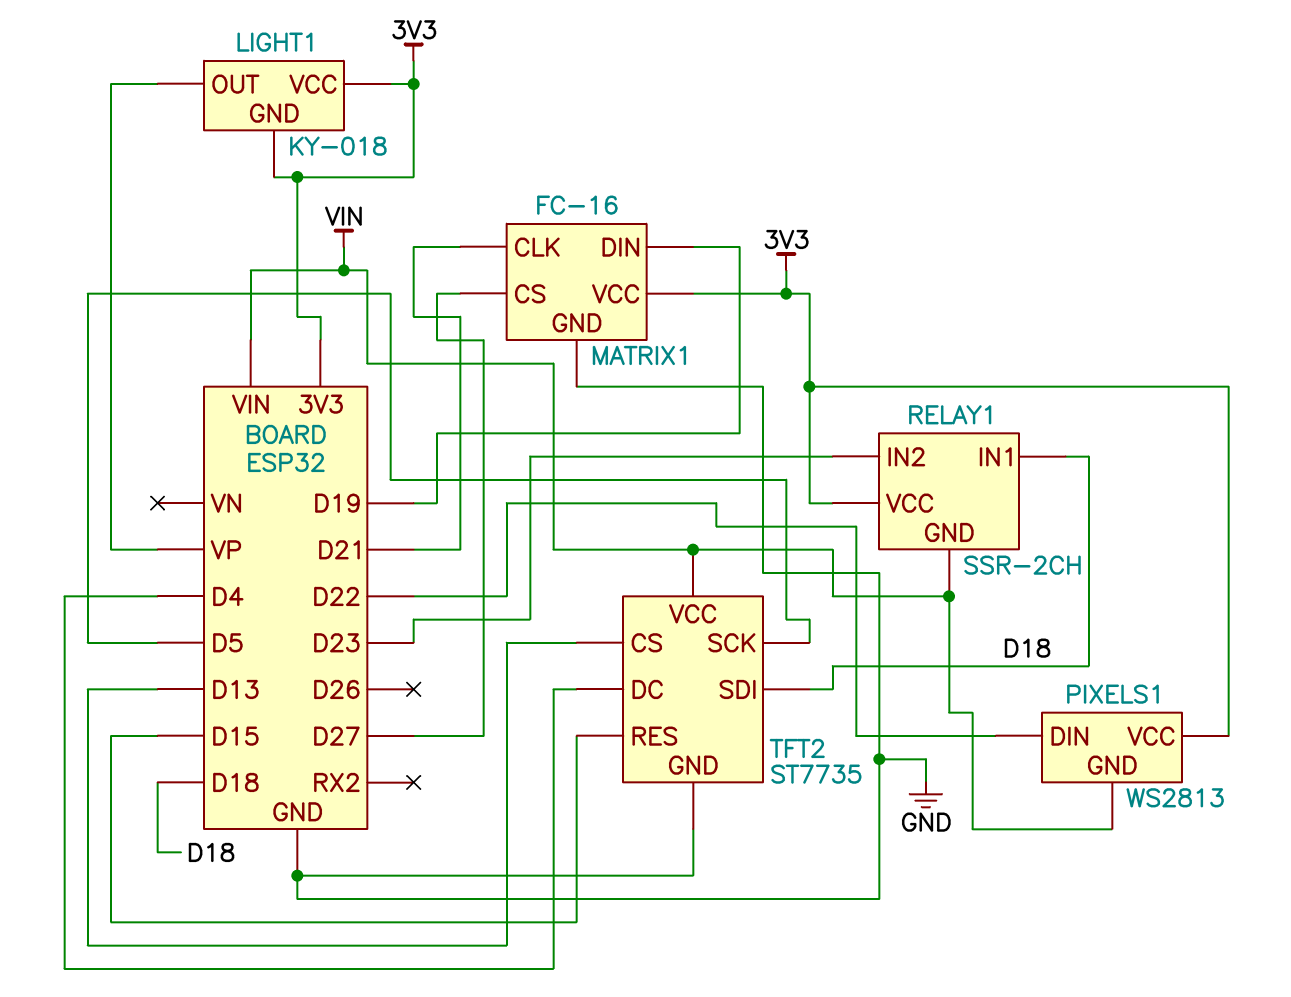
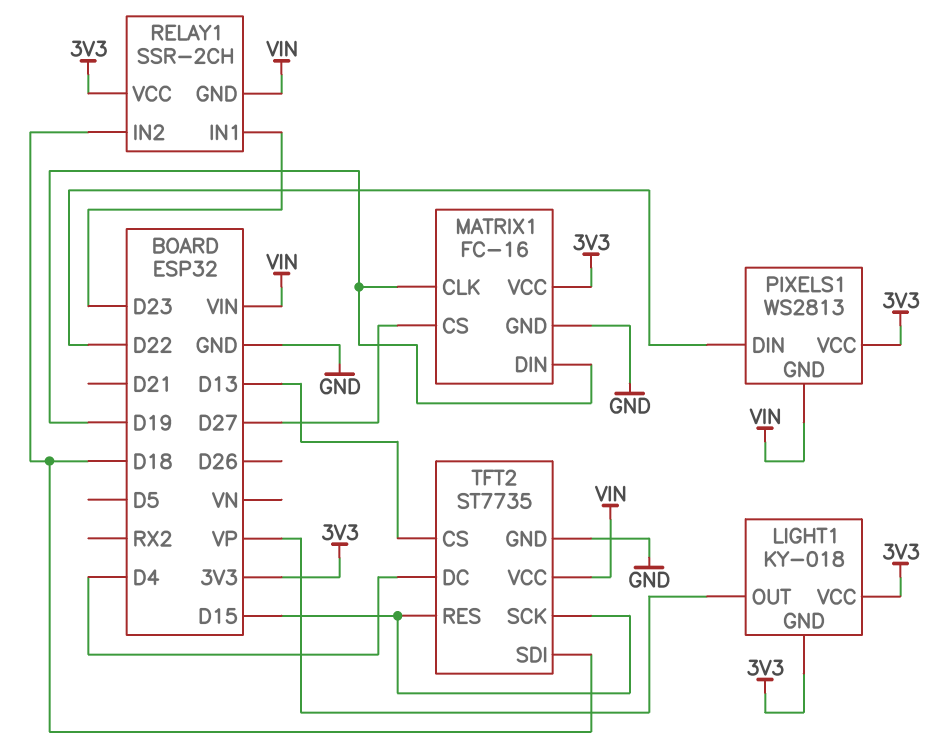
MATRIX1 pin CLK: D21 -> D19
RELAY1 pin IN1: D18 -> D23
RELAY1 pin IN2: D23 -> D18
TFT2 pin SCK: D5 -> D15

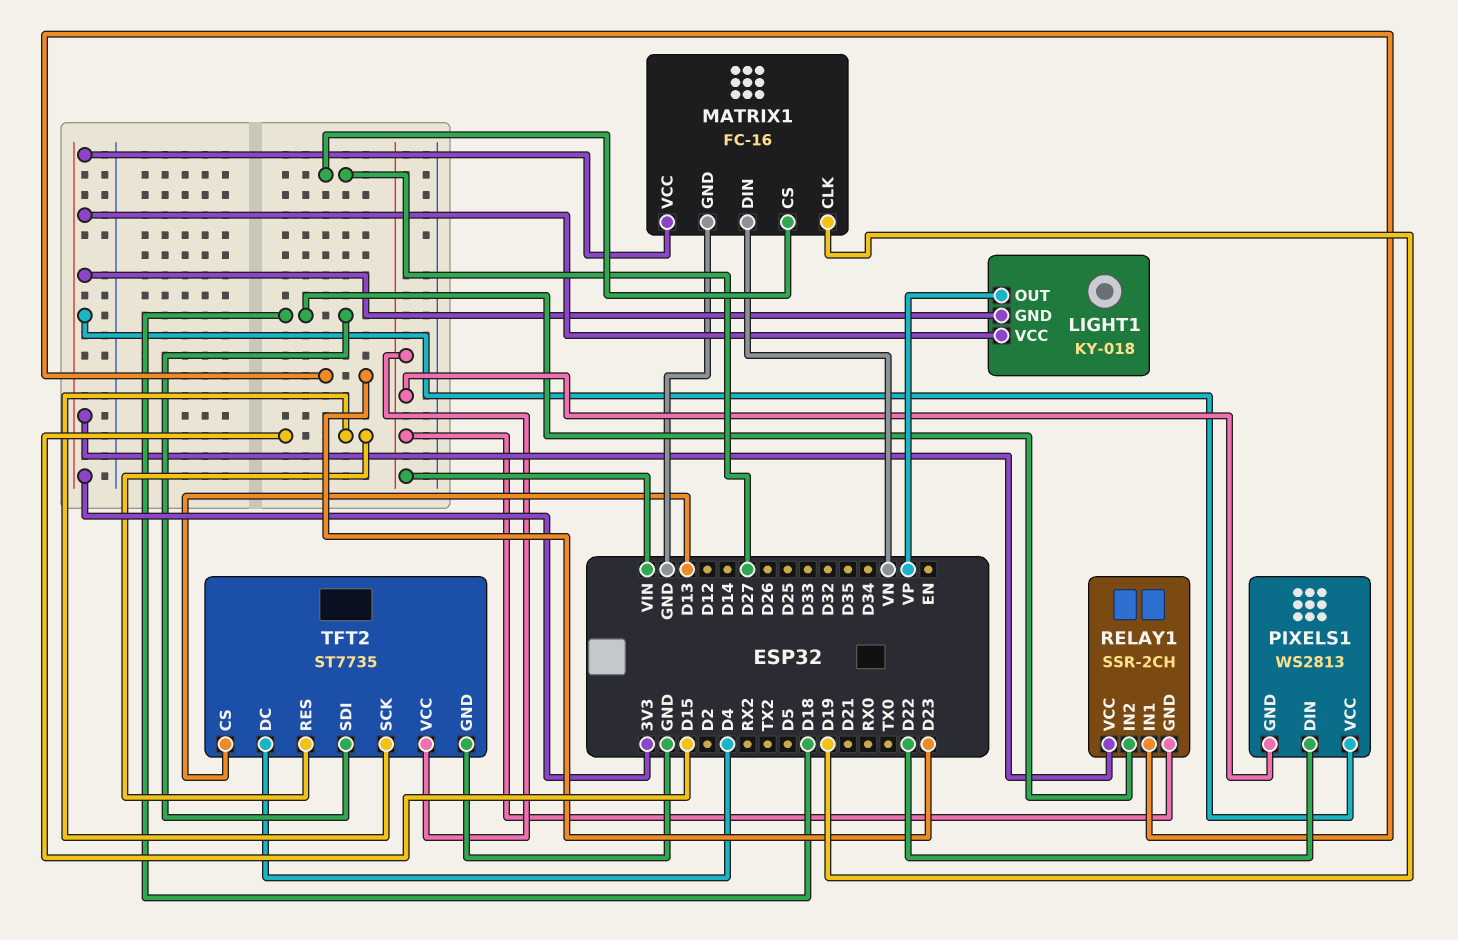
MATRIX1 pin DIN: D19 -> VN

